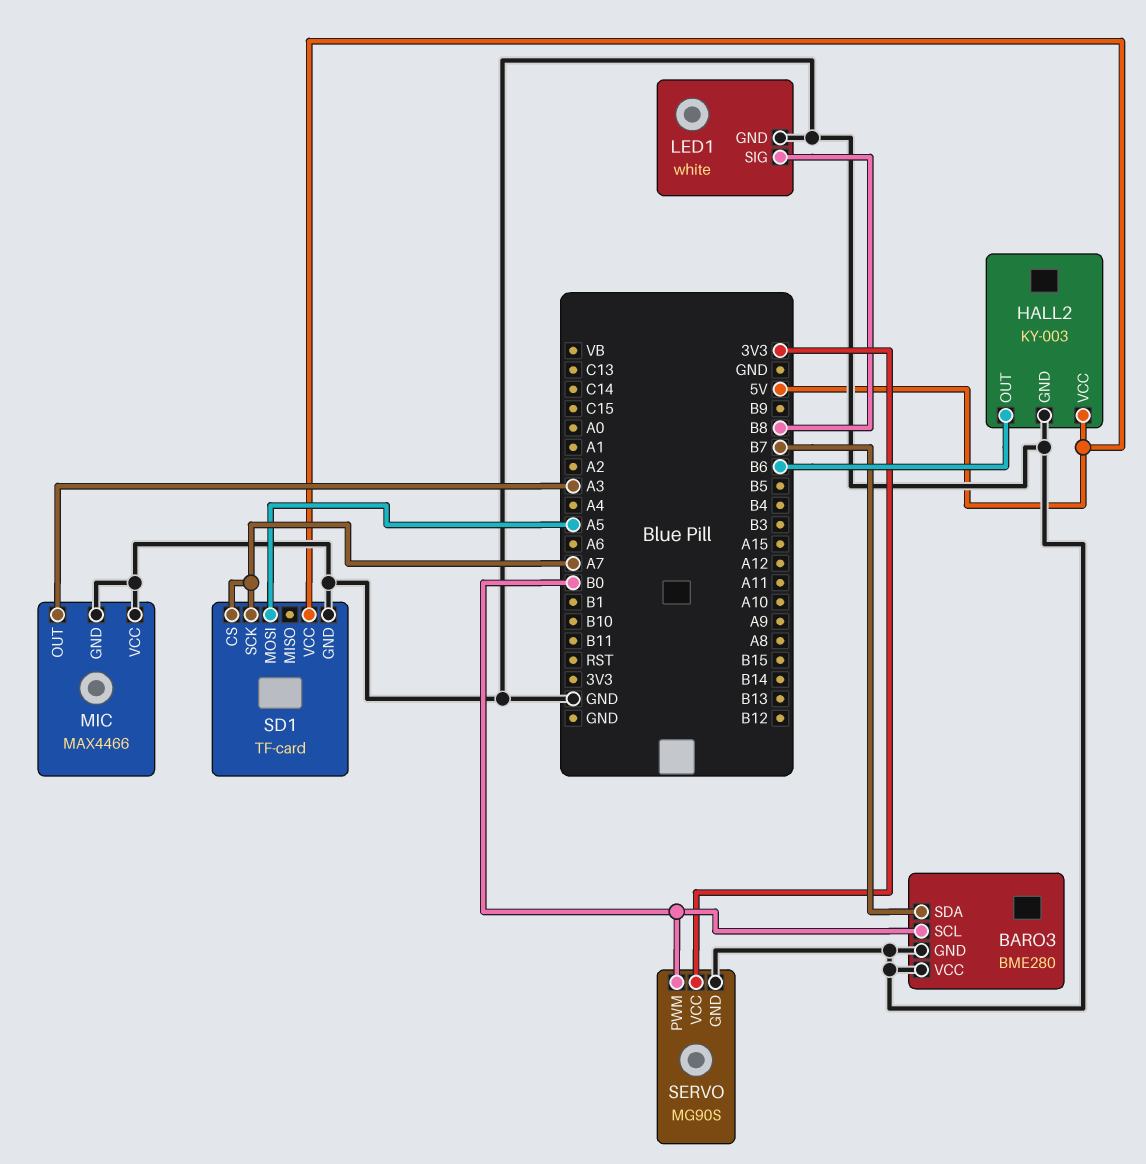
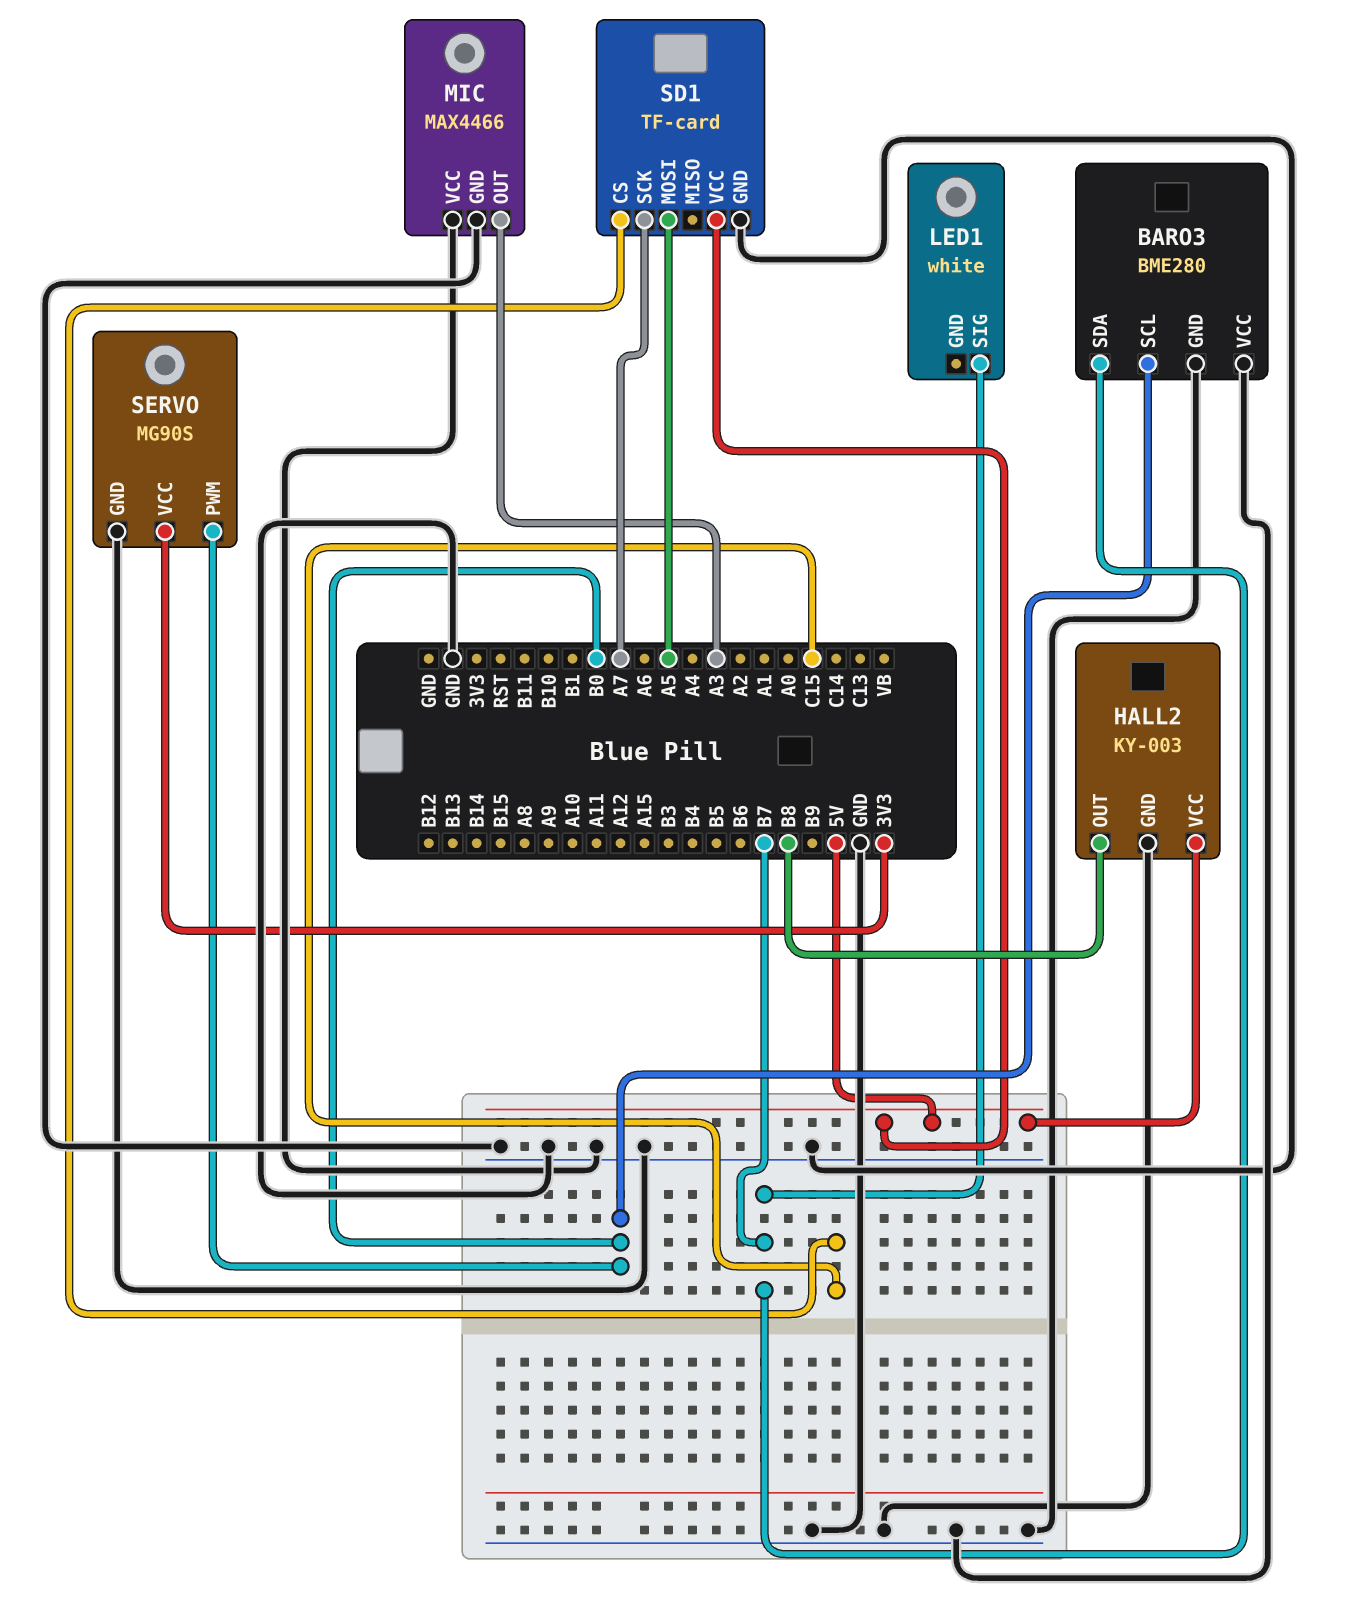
HALL2 pin OUT: B6 -> B8
LED1 pin GND: GND -> none
LED1 pin SIG: B8 -> B7
SD1 pin CS: A7 -> C15

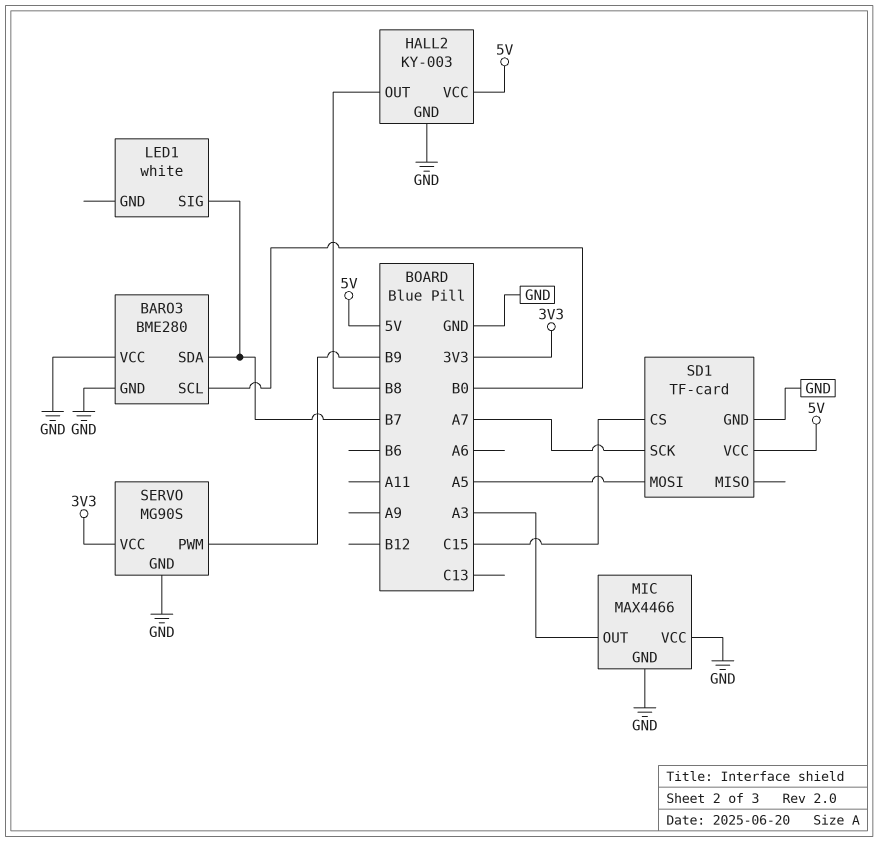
SERVO pin PWM: B0 -> B9

